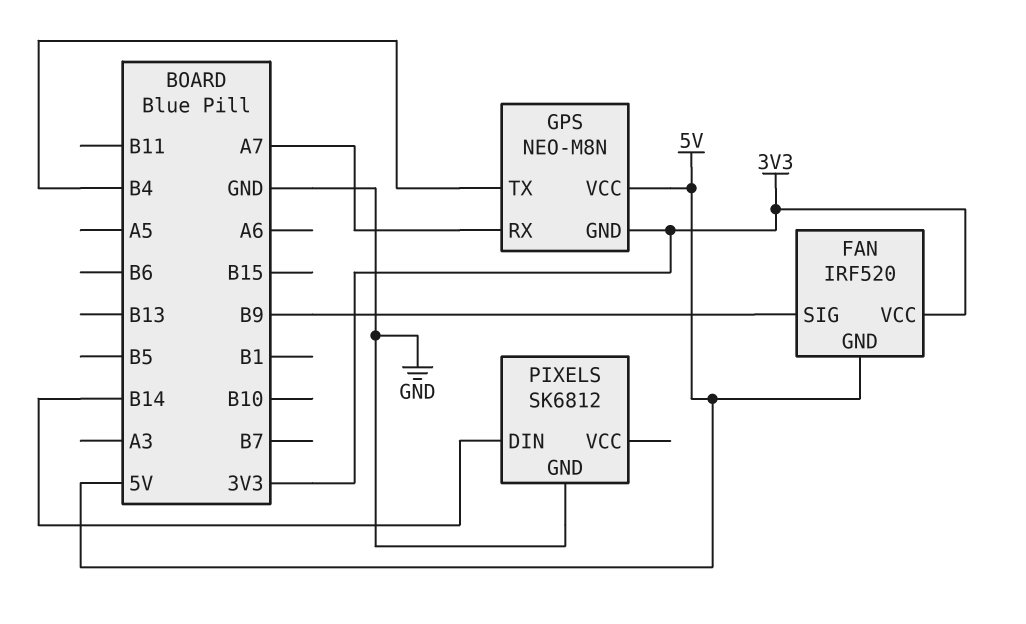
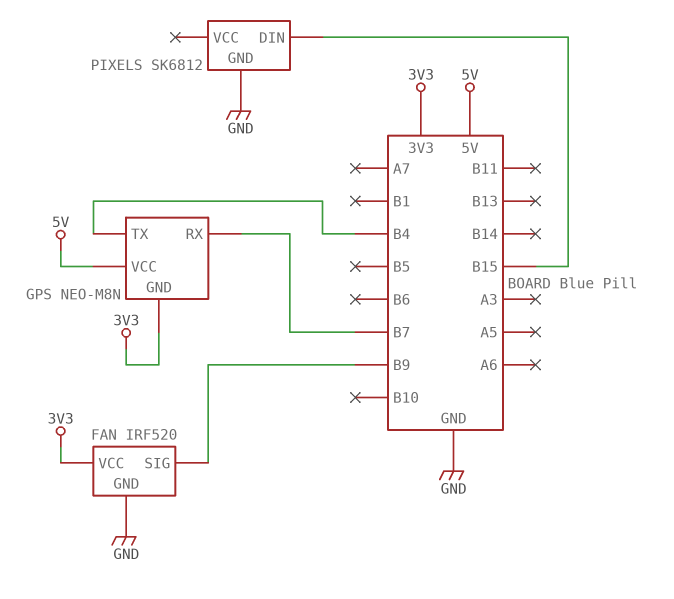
FAN pin GND: 5V -> GND
GPS pin RX: A7 -> B7
PIXELS pin DIN: B14 -> B15

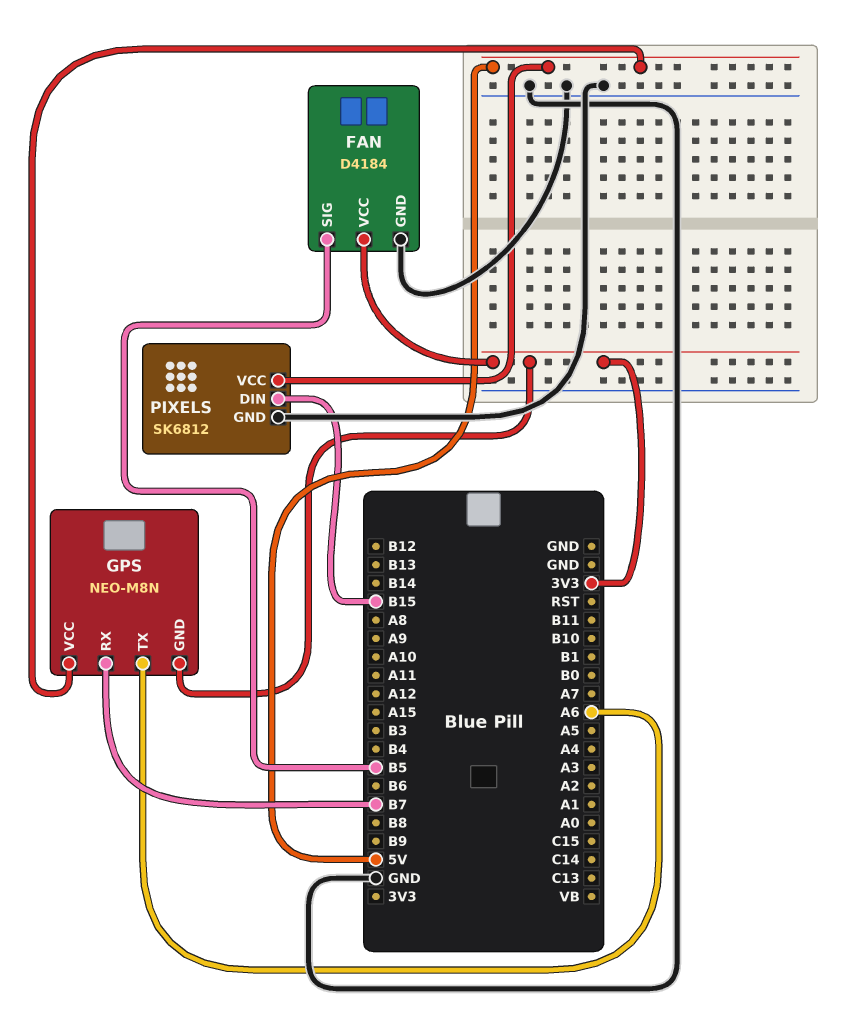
FAN: IRF520 -> D4184
FAN pin SIG: B9 -> B5
GPS pin TX: B4 -> A6
PIXELS pin VCC: none -> 5V

